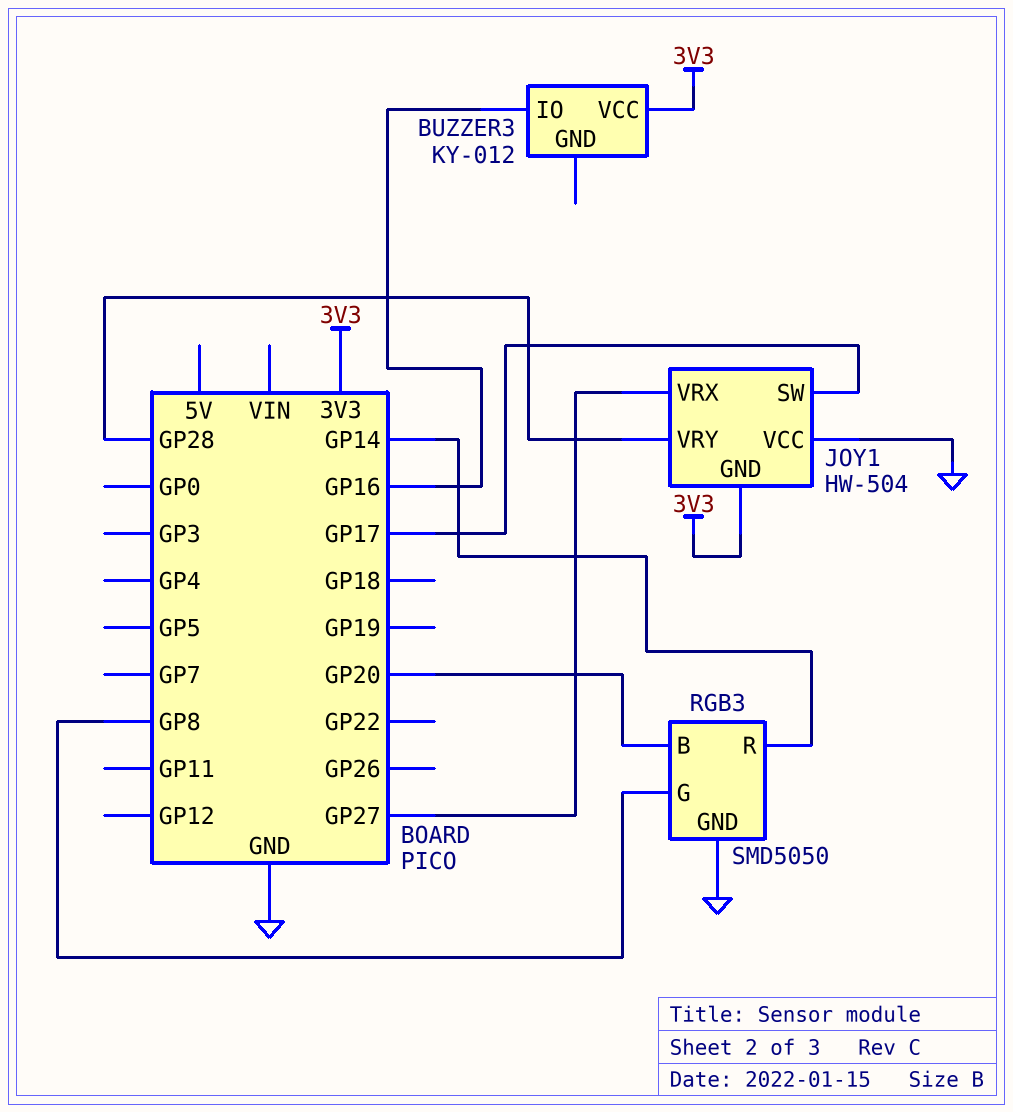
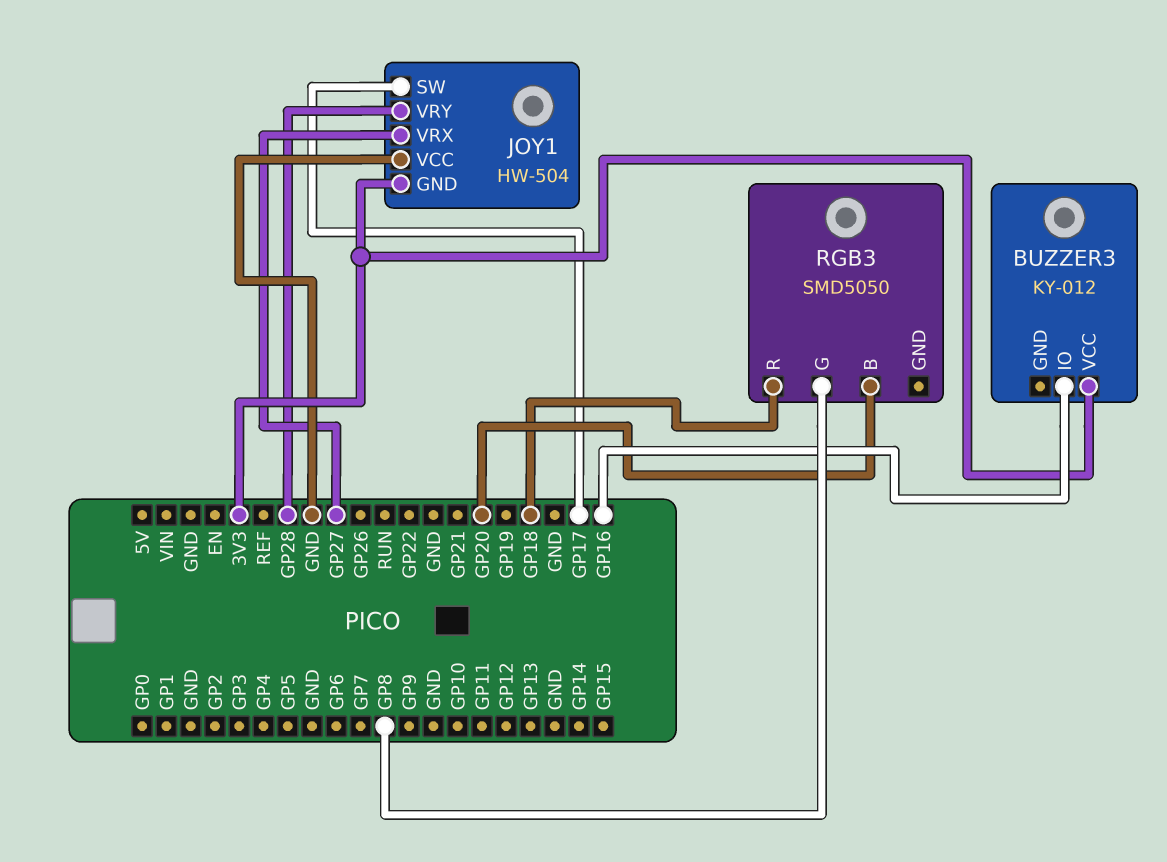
RGB3 pin GND: GND -> none
RGB3 pin R: GP14 -> GP18

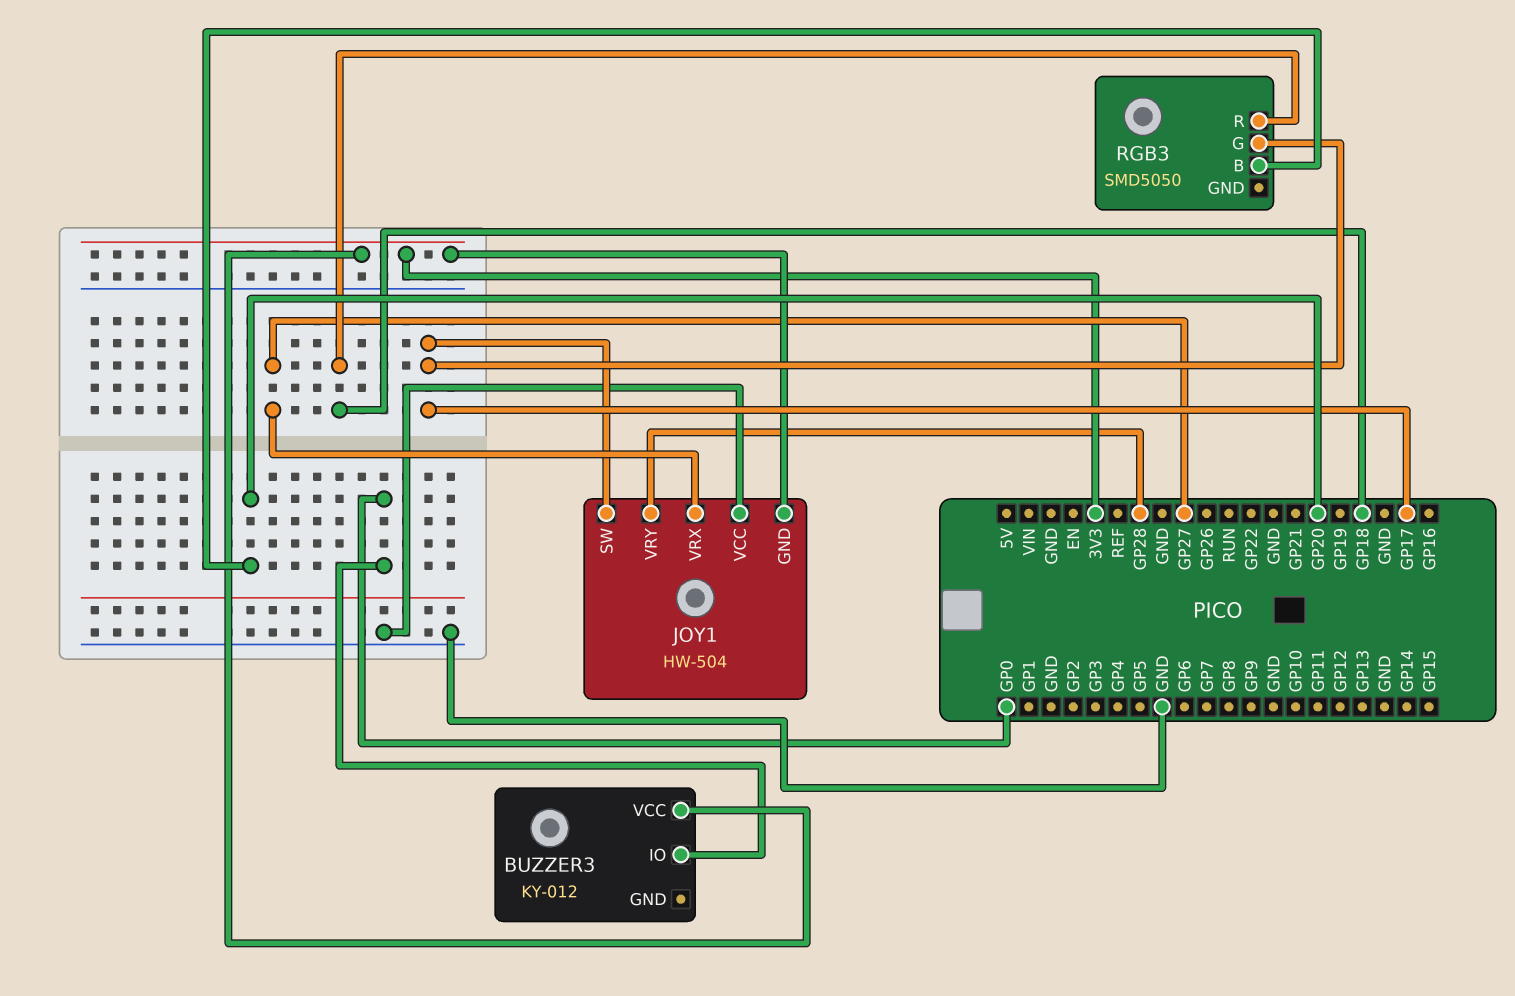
BUZZER3 pin IO: GP16 -> GP0
RGB3 pin G: GP8 -> GP17

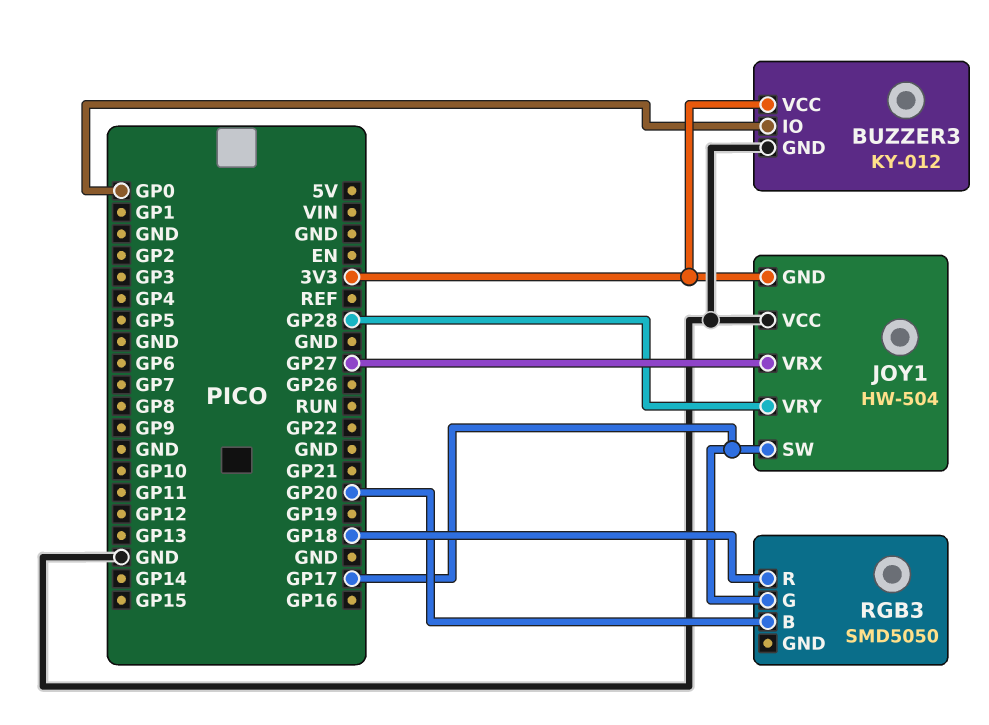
BUZZER3 pin GND: none -> GND

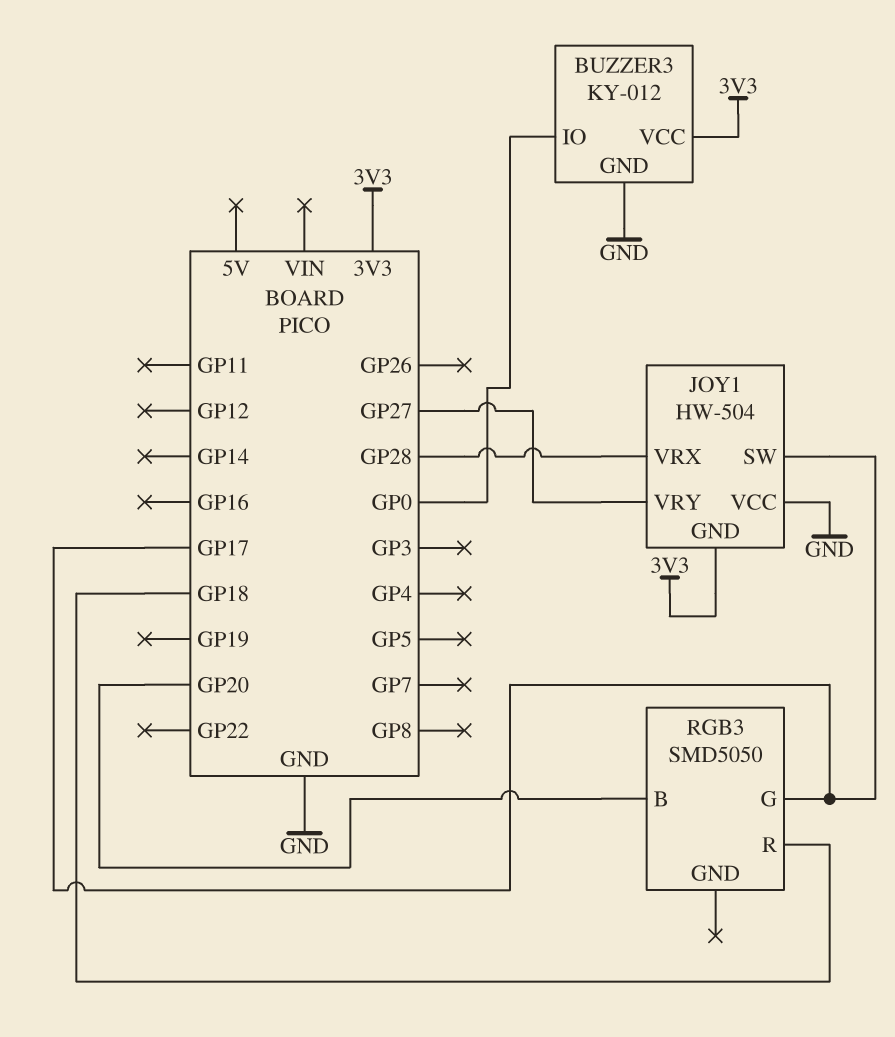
JOY1 pin VRX: GP27 -> GP28
JOY1 pin VRY: GP28 -> GP27

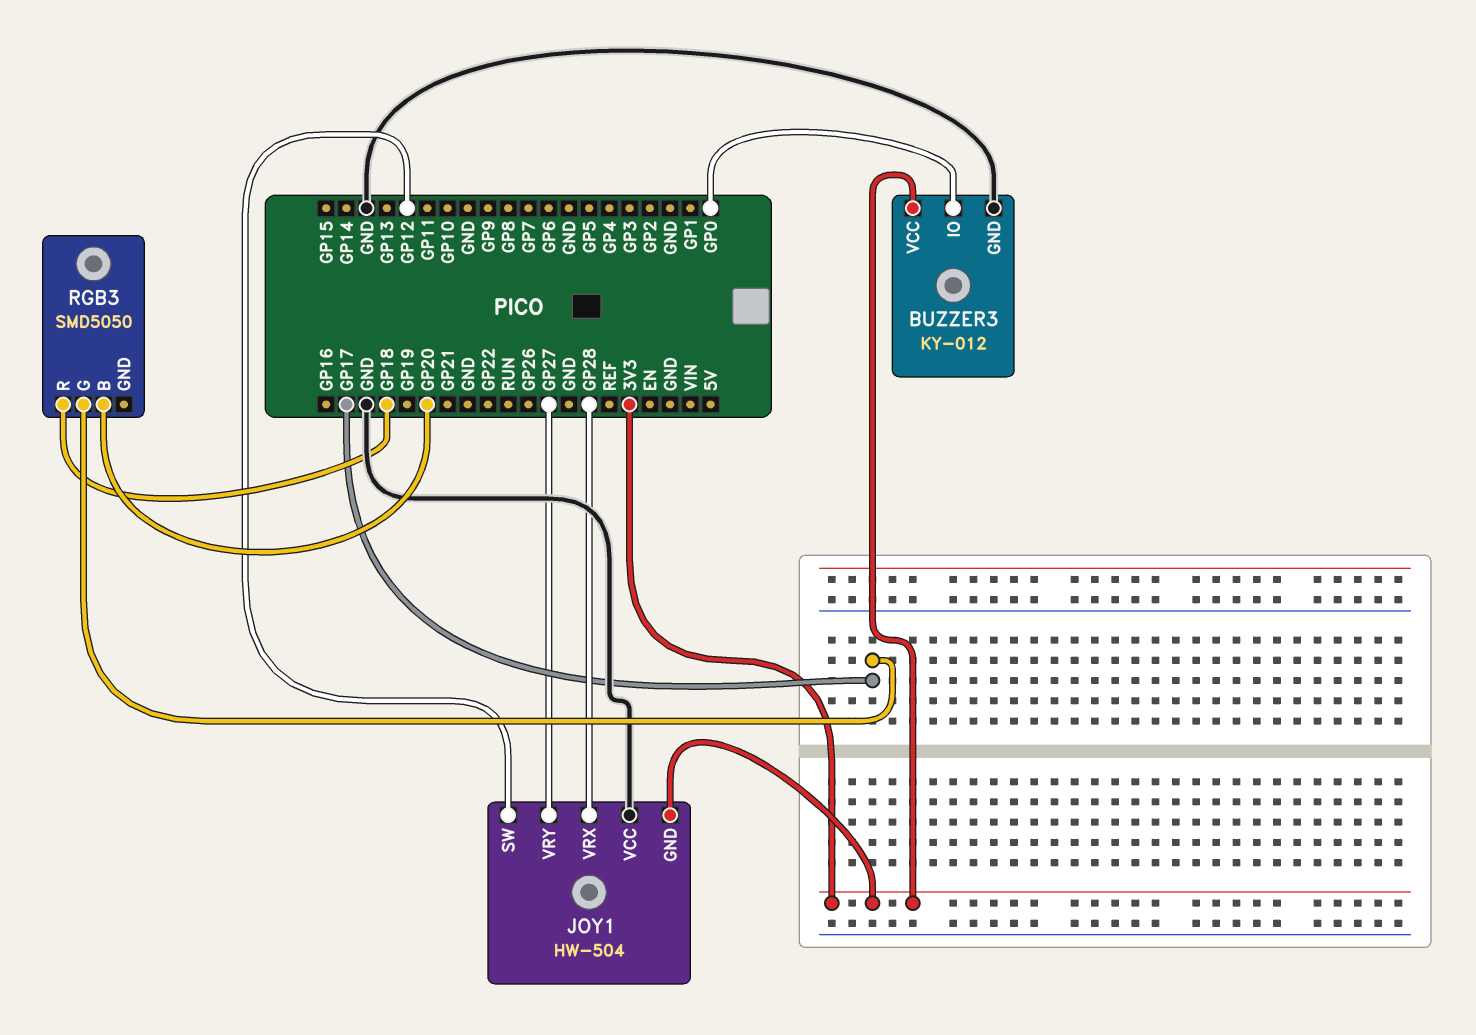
JOY1 pin SW: GP17 -> GP12

